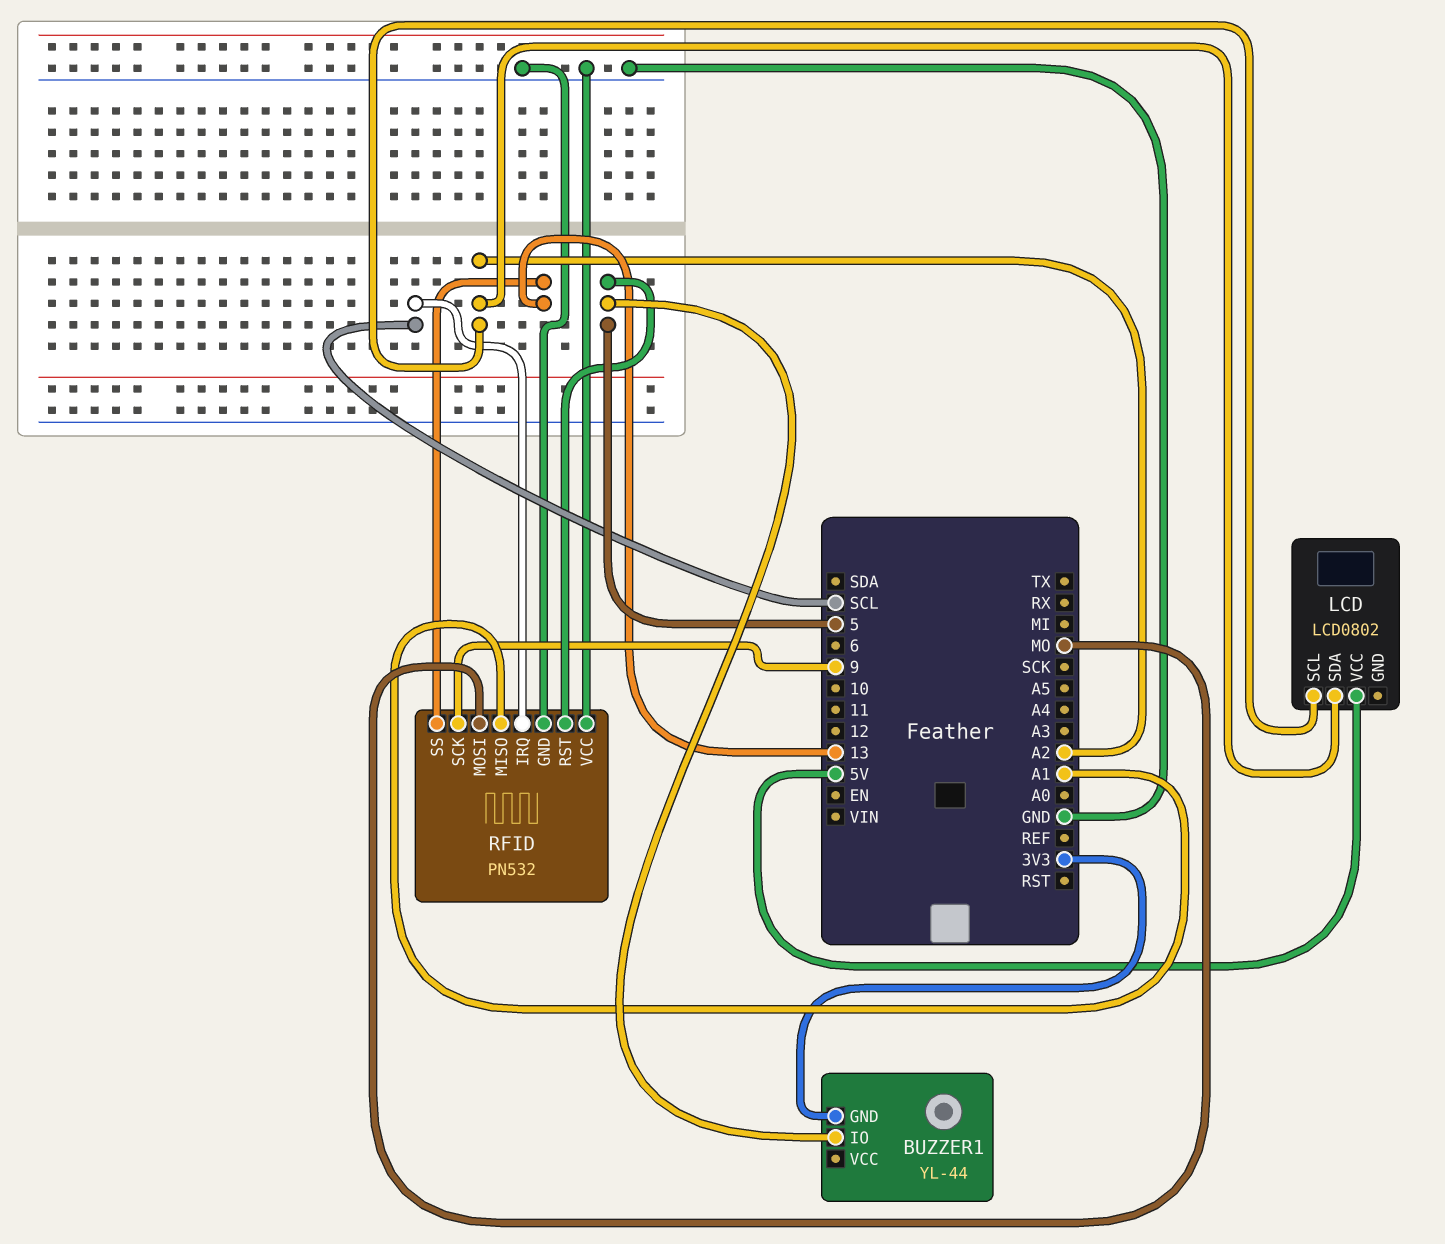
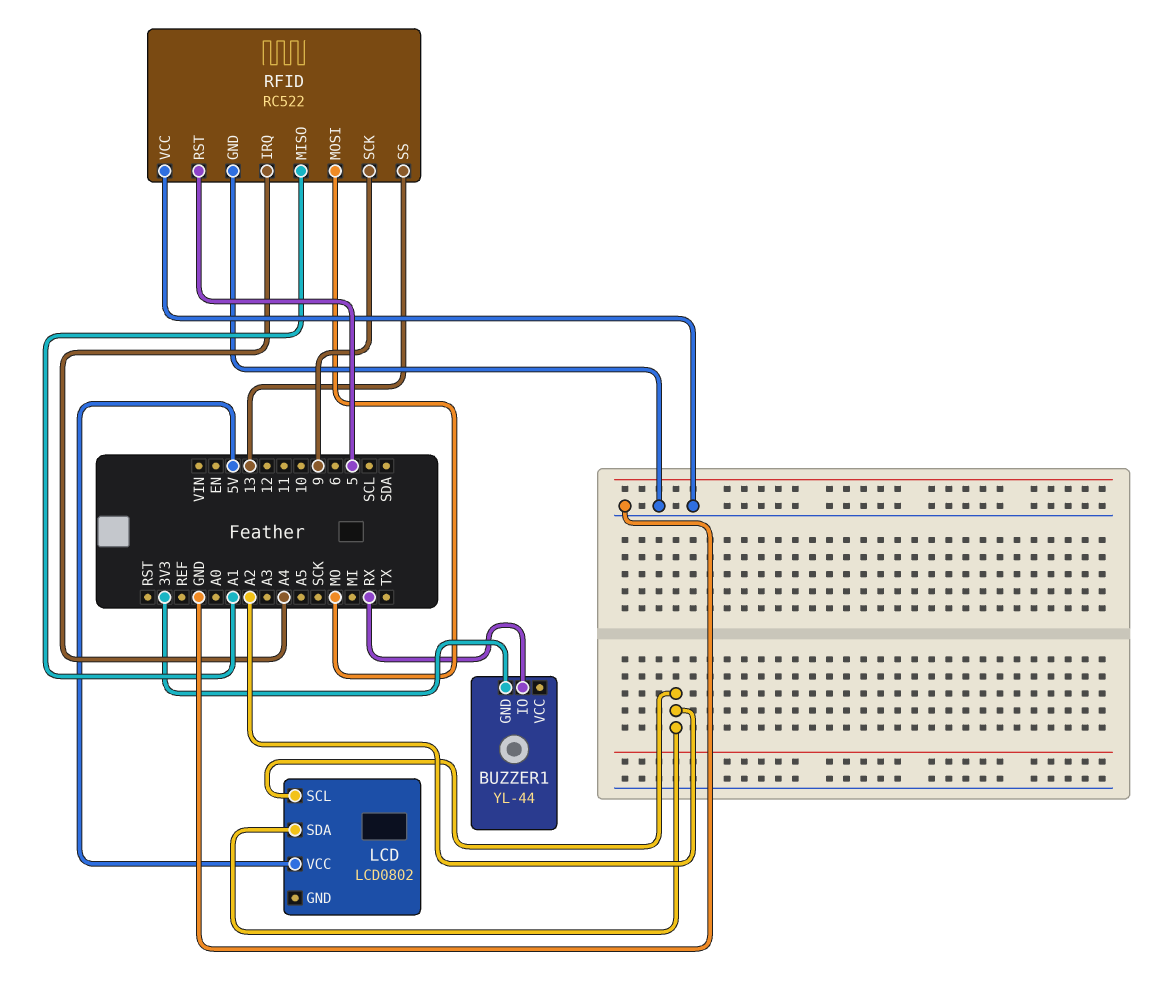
BUZZER1 pin IO: 5 -> RX
RFID: PN532 -> RC522
RFID pin IRQ: SCL -> A4

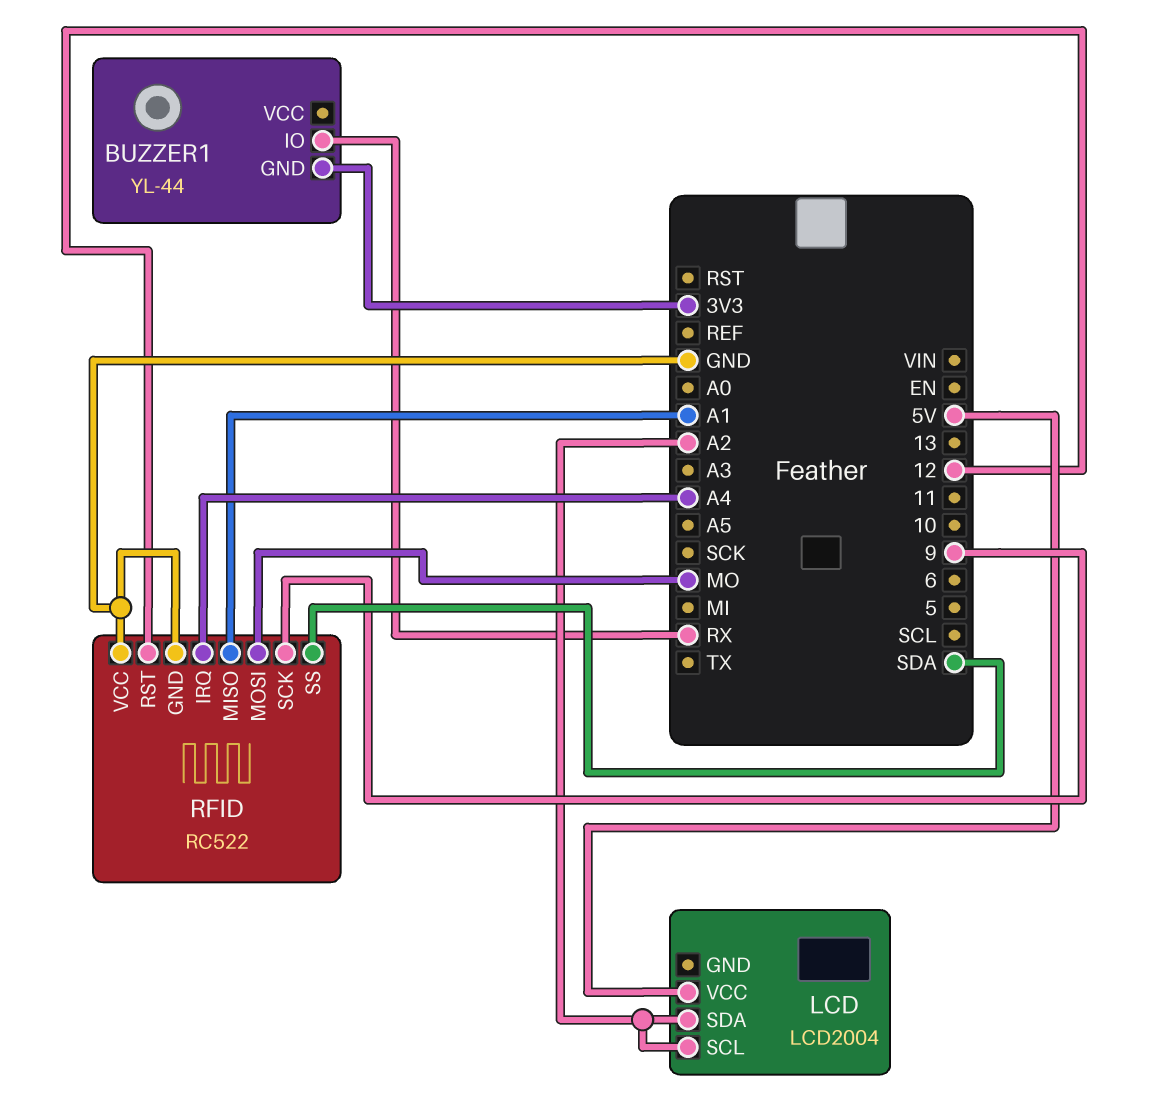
LCD: LCD0802 -> LCD2004
RFID pin RST: 5 -> 12
RFID pin SS: 13 -> SDA

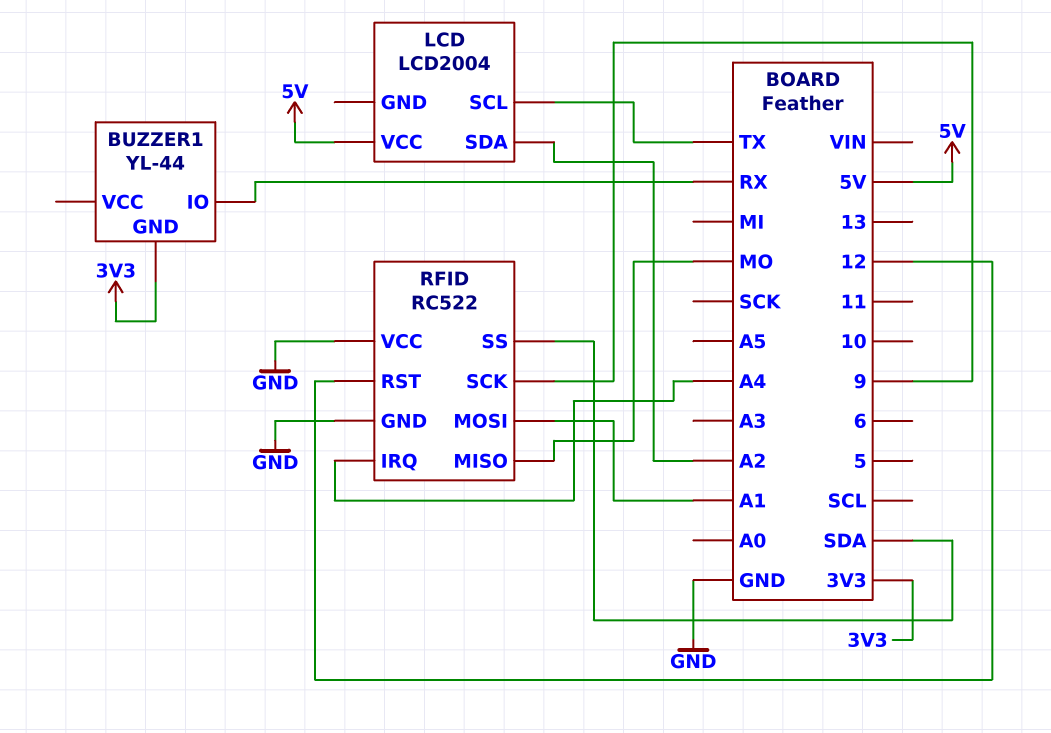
LCD pin SCL: A2 -> TX
RFID pin MISO: A1 -> MO
RFID pin MOSI: MO -> A1

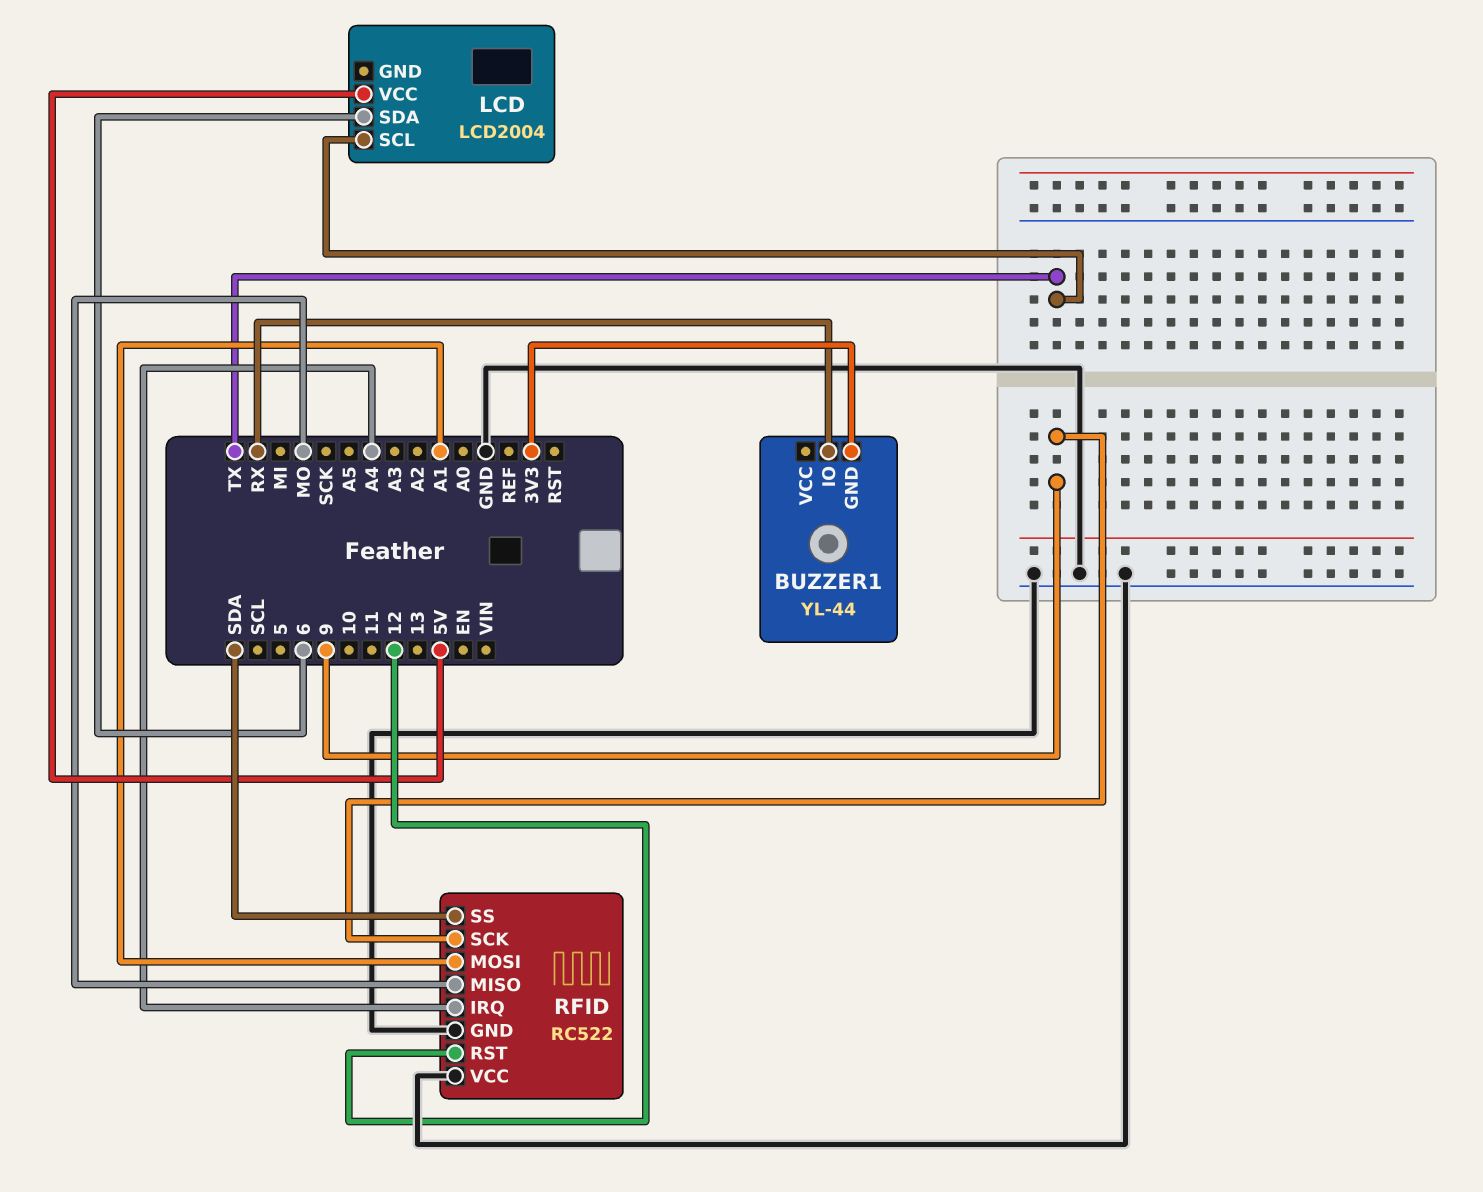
LCD pin SDA: A2 -> 6

